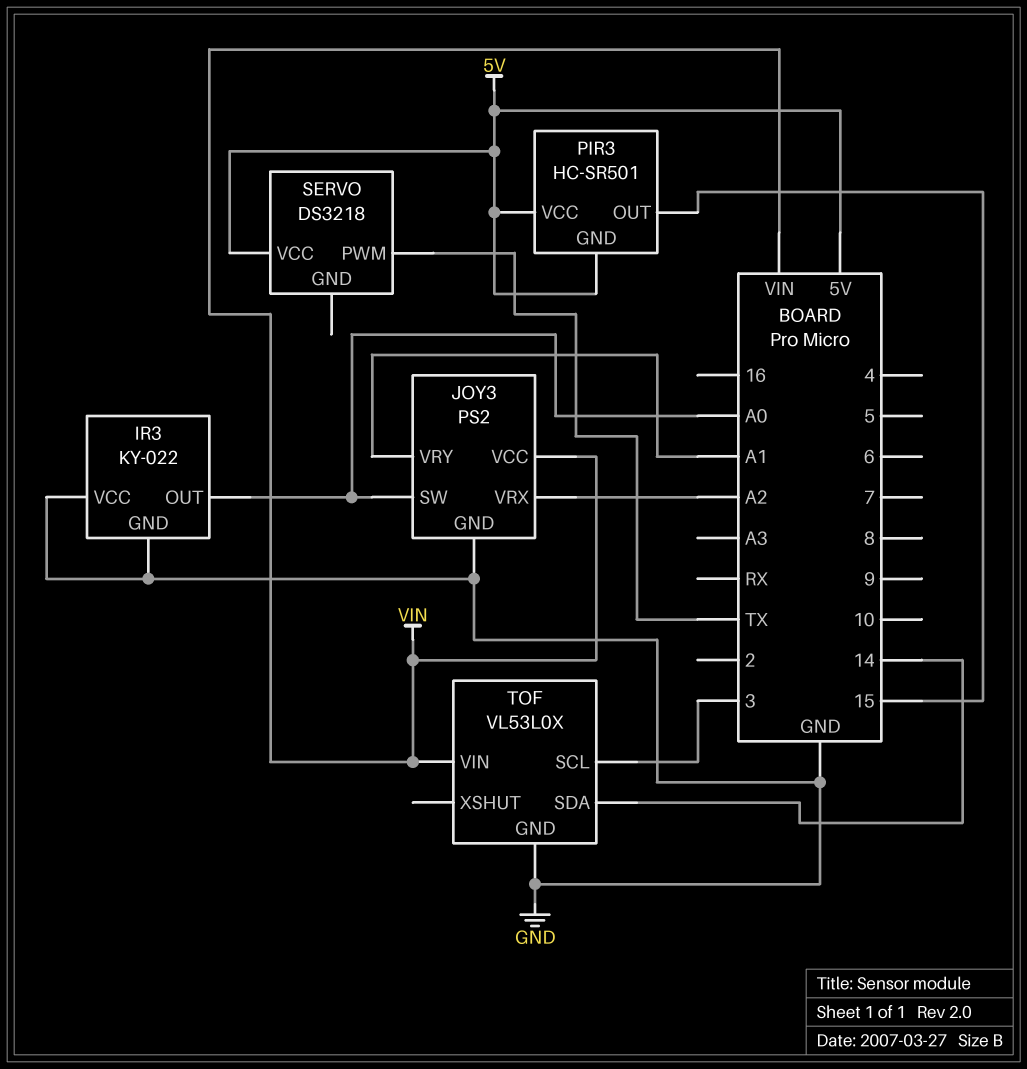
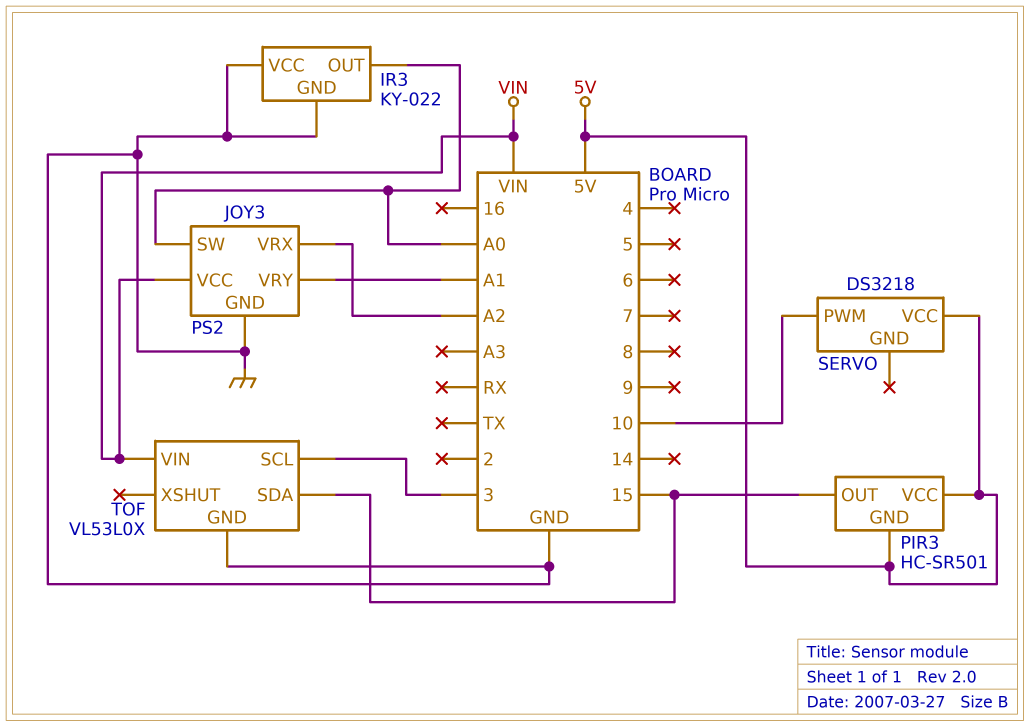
SERVO pin PWM: TX -> 10
TOF pin SDA: 14 -> 15

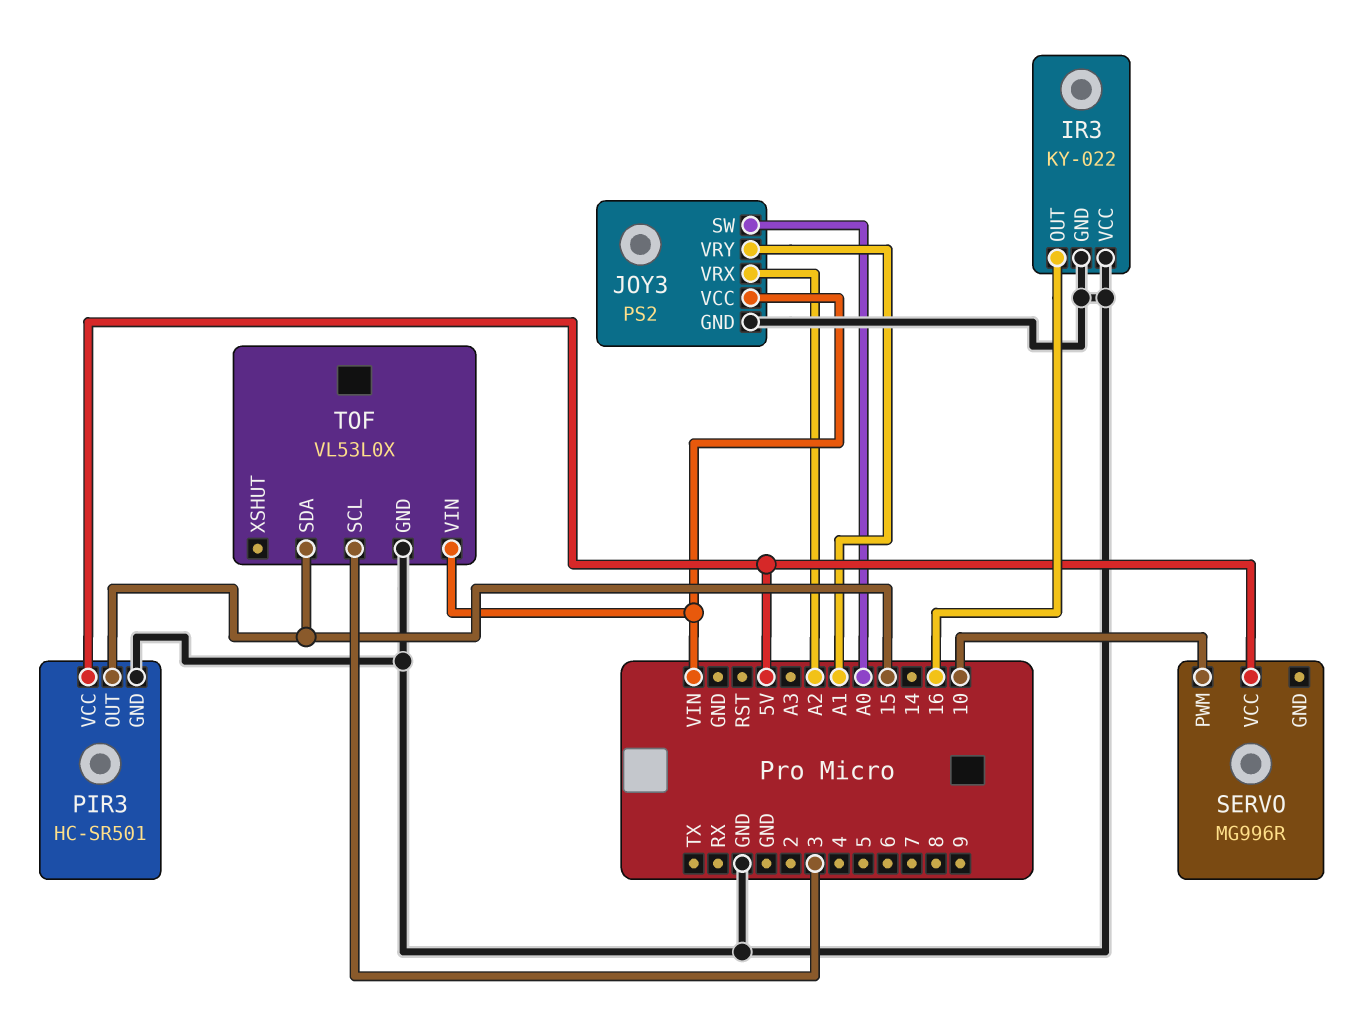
IR3 pin OUT: A0 -> 16
PIR3 pin GND: 5V -> GND
SERVO: DS3218 -> MG996R

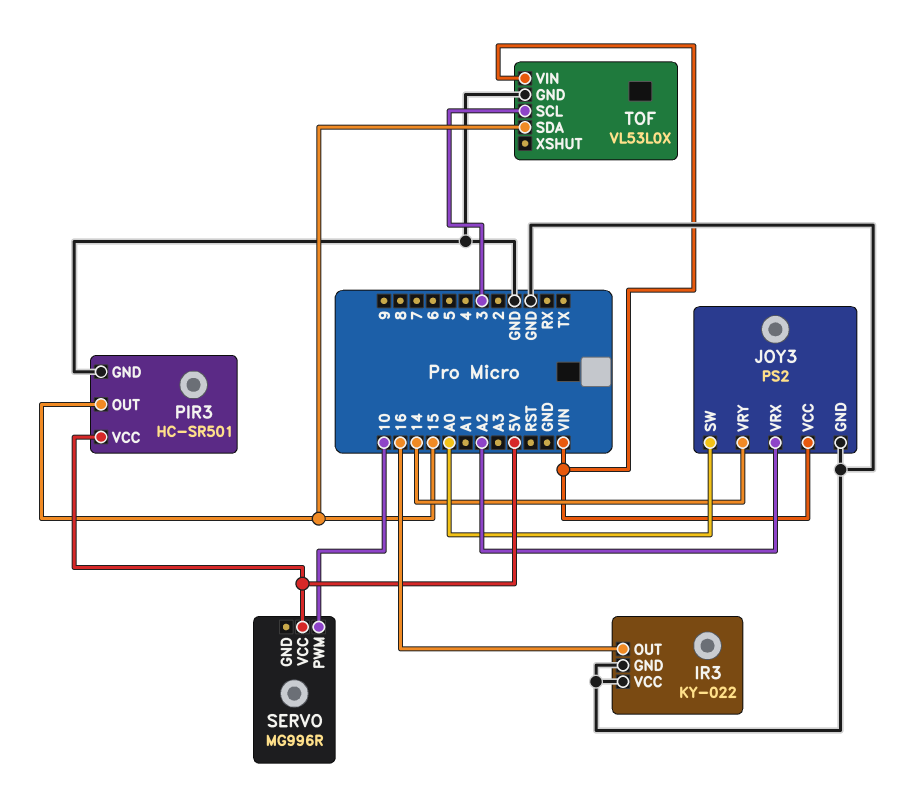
JOY3 pin VRY: A1 -> 14

